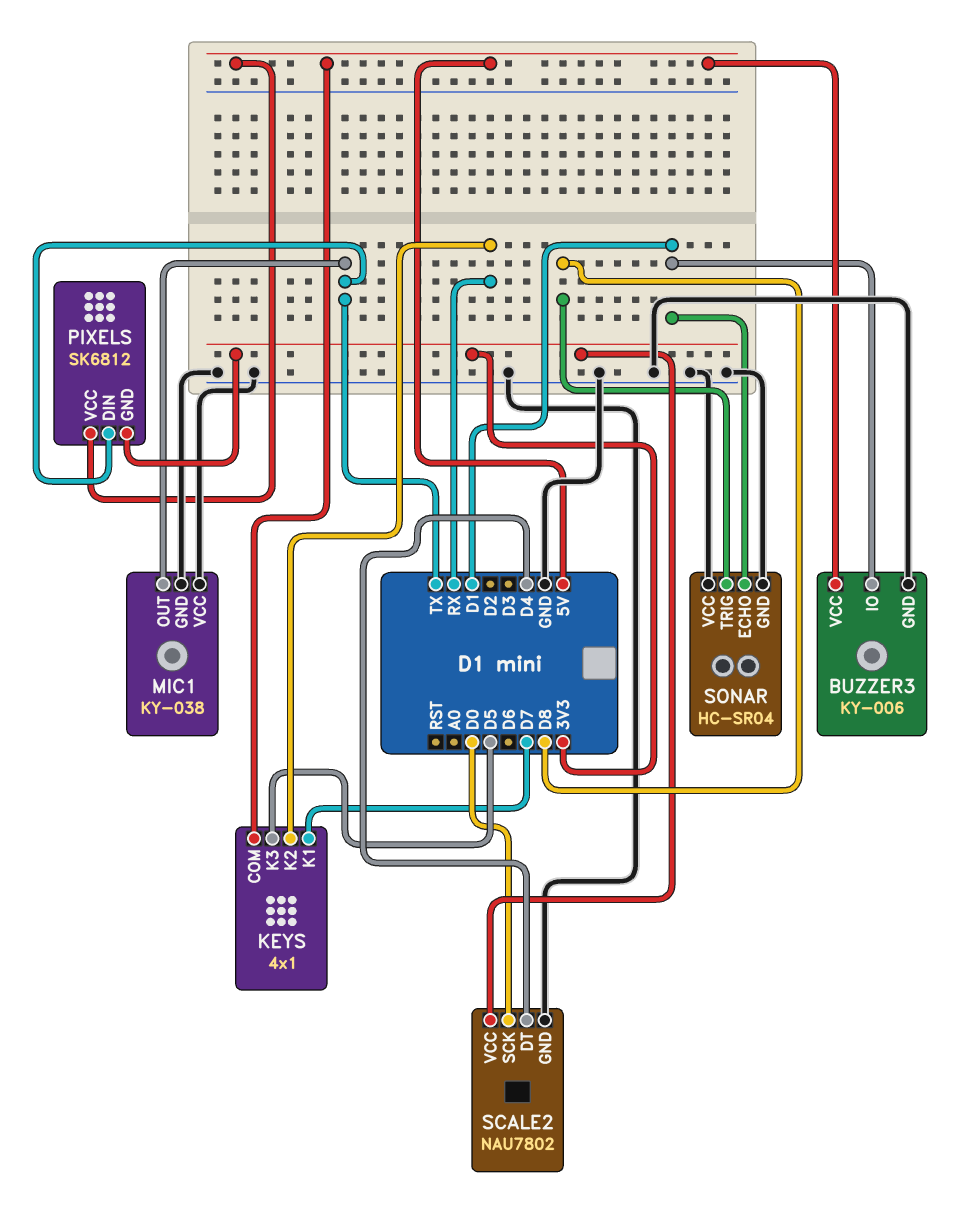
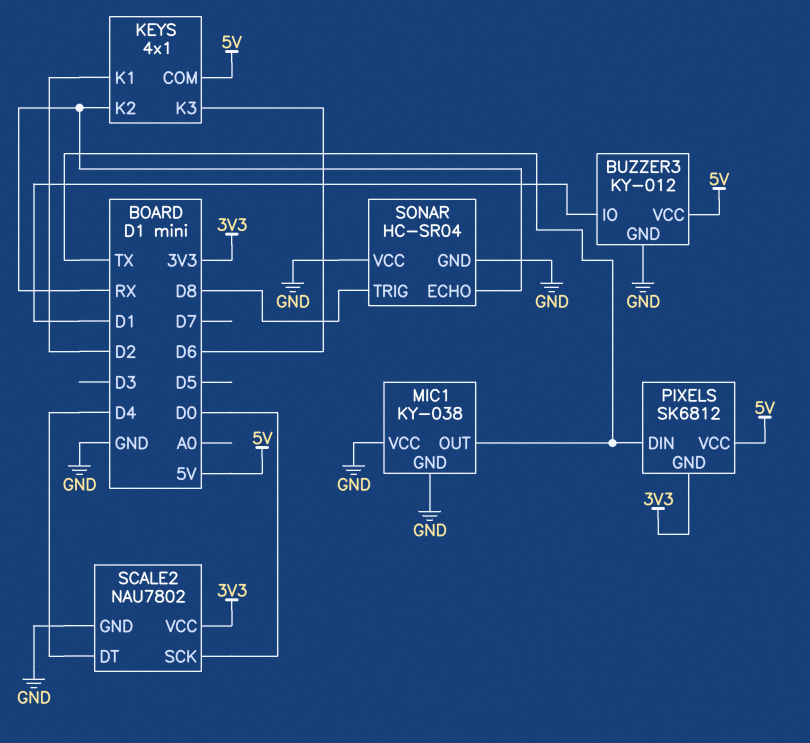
BUZZER3: KY-006 -> KY-012
KEYS pin K1: D7 -> D2
KEYS pin K3: D5 -> D6
SONAR pin ECHO: D1 -> RX

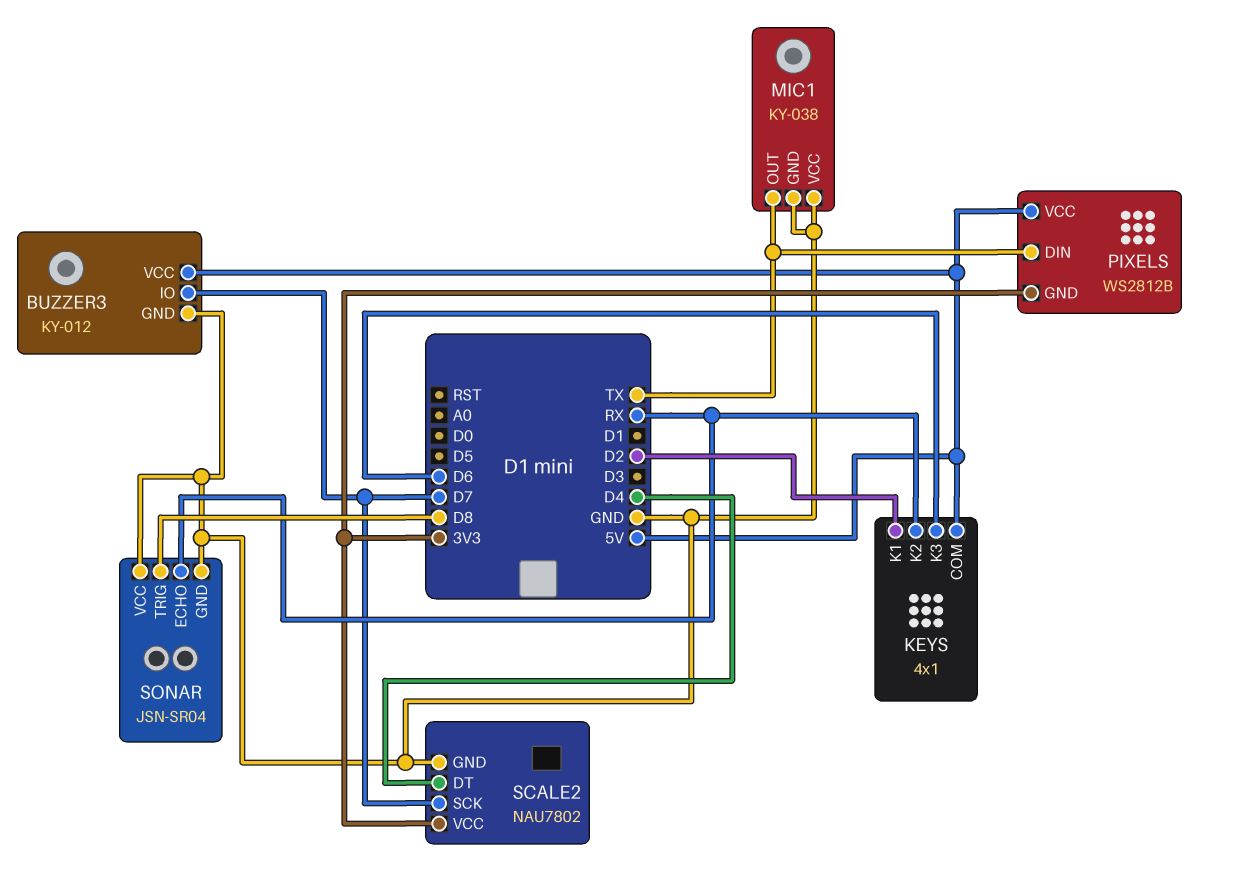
BUZZER3 pin IO: D1 -> D7
PIXELS: SK6812 -> WS2812B
SCALE2 pin SCK: D0 -> D7
SONAR: HC-SR04 -> JSN-SR04

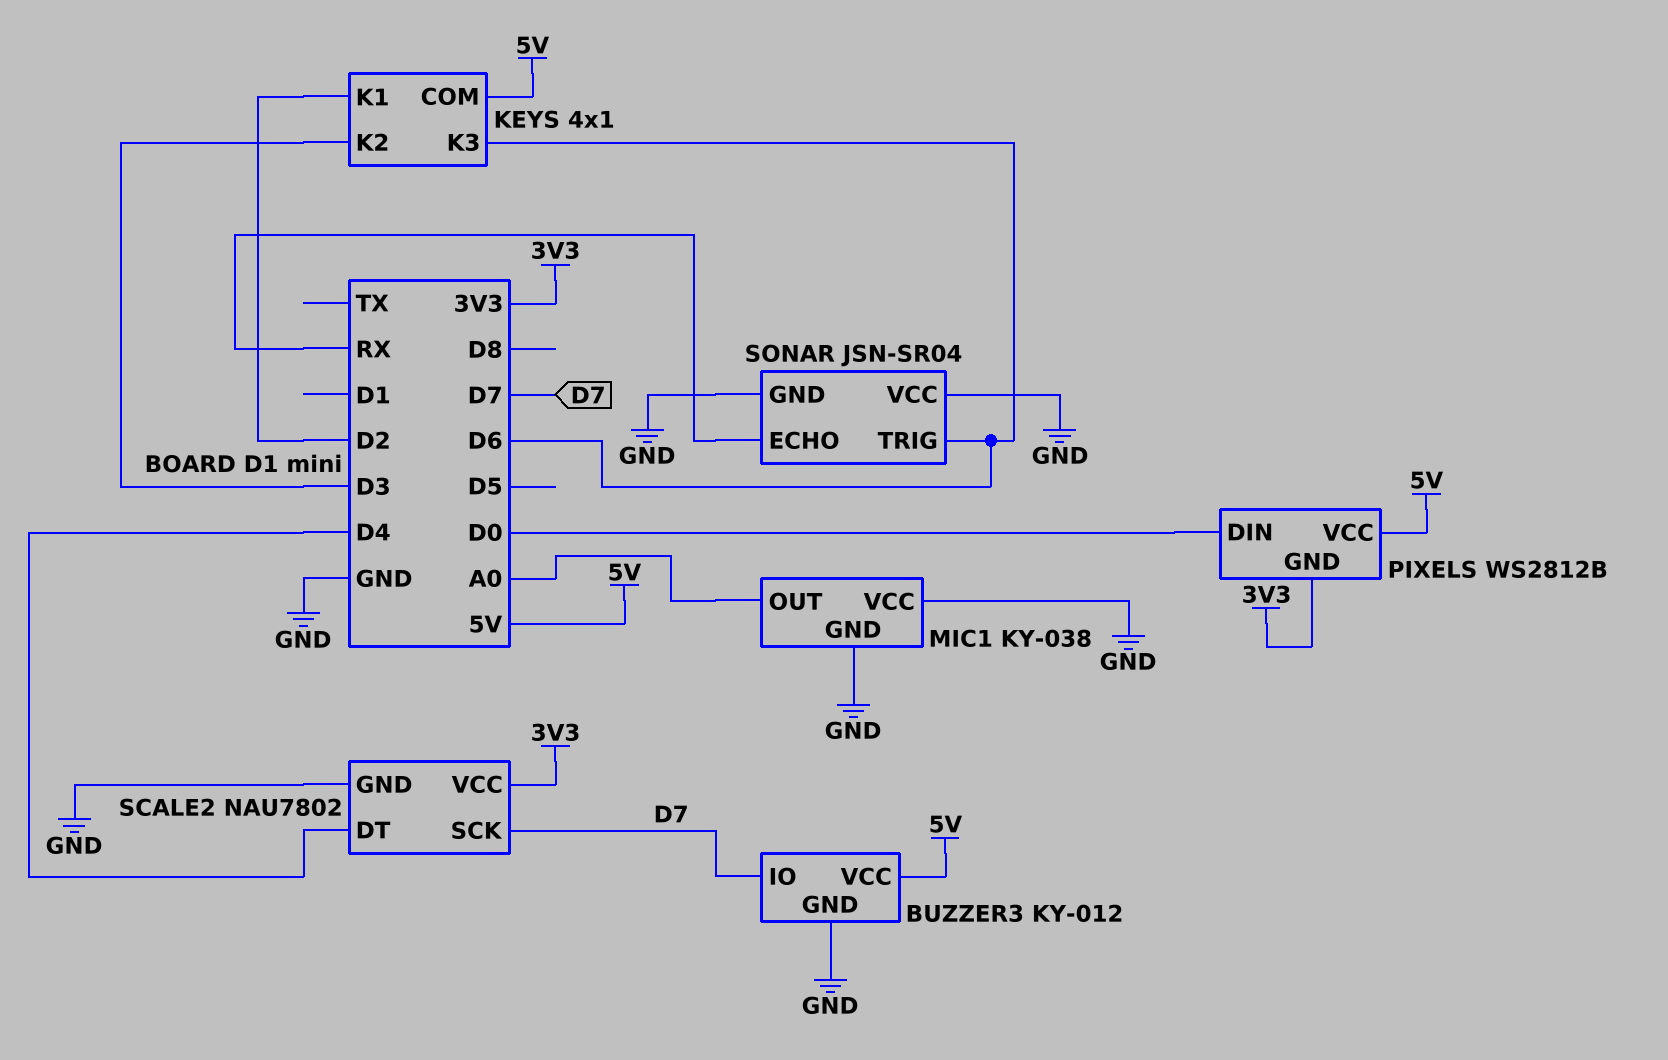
KEYS pin K2: RX -> D3
MIC1 pin OUT: TX -> A0
PIXELS pin DIN: TX -> D0
SONAR pin TRIG: D8 -> D6

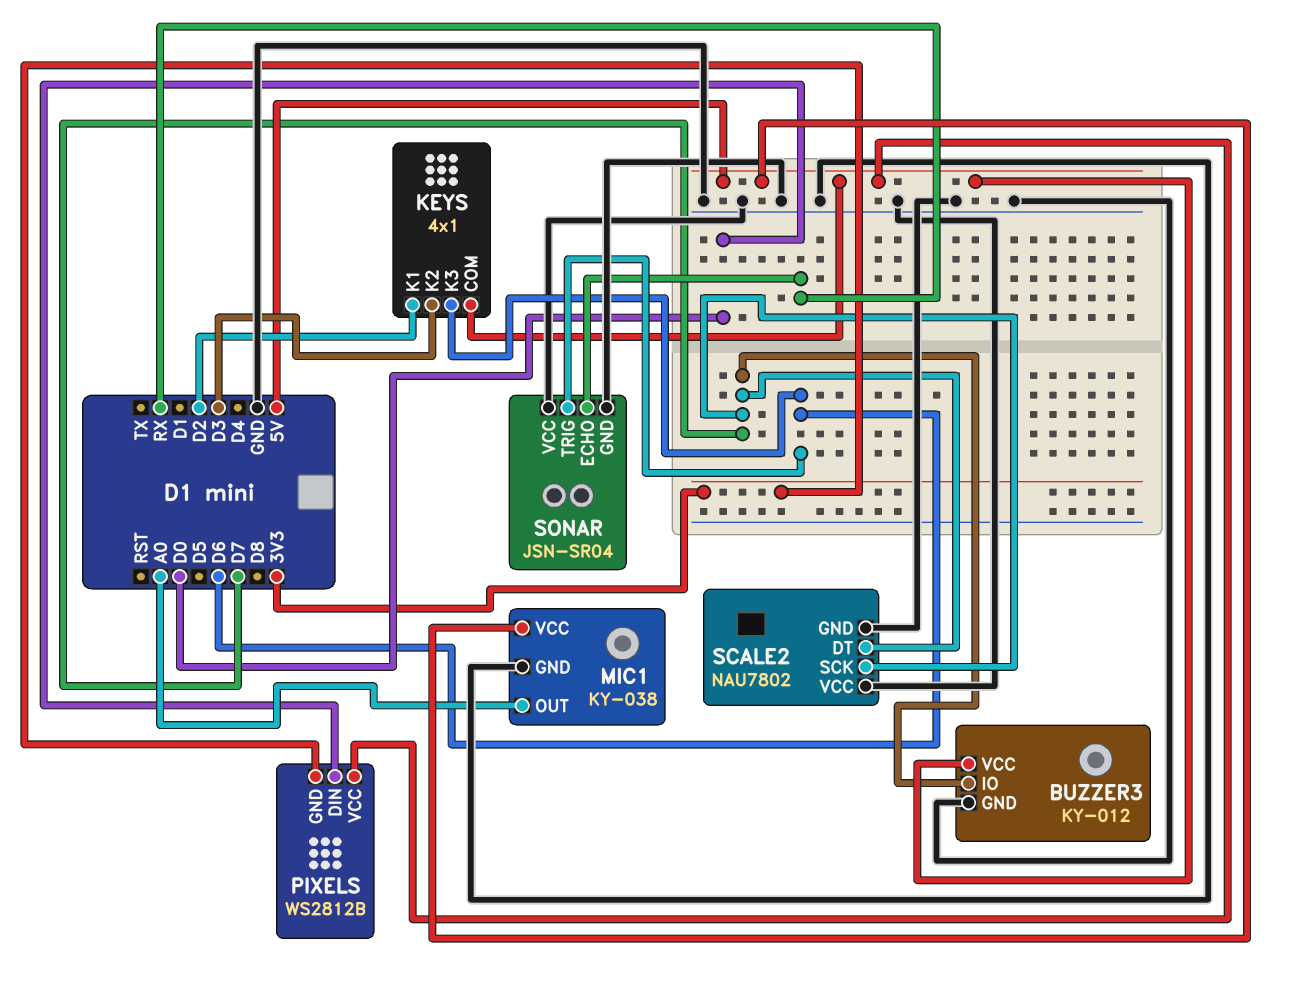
MIC1 pin VCC: GND -> 5V
SCALE2 pin DT: D4 -> D7
SCALE2 pin VCC: 3V3 -> GND

